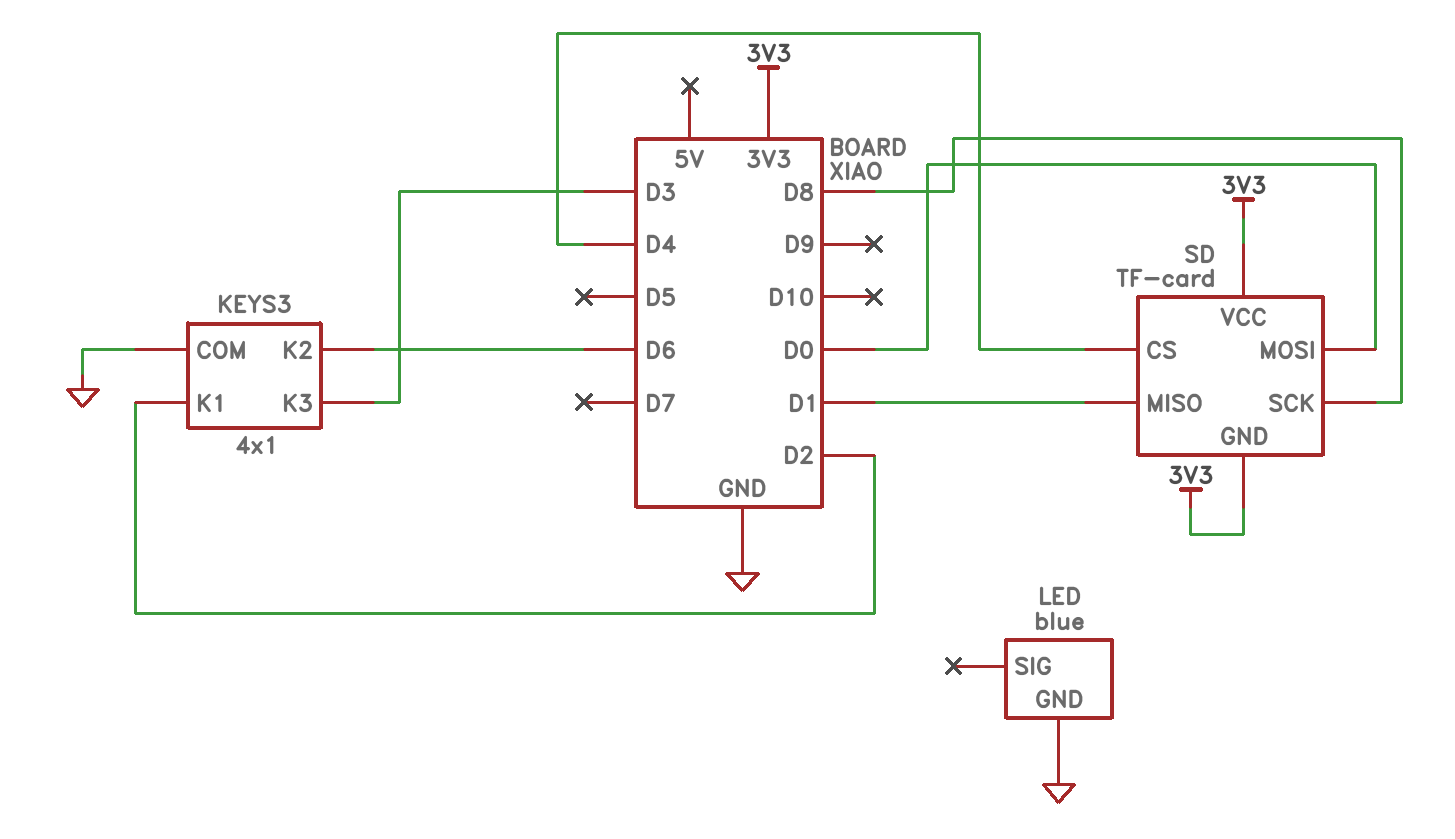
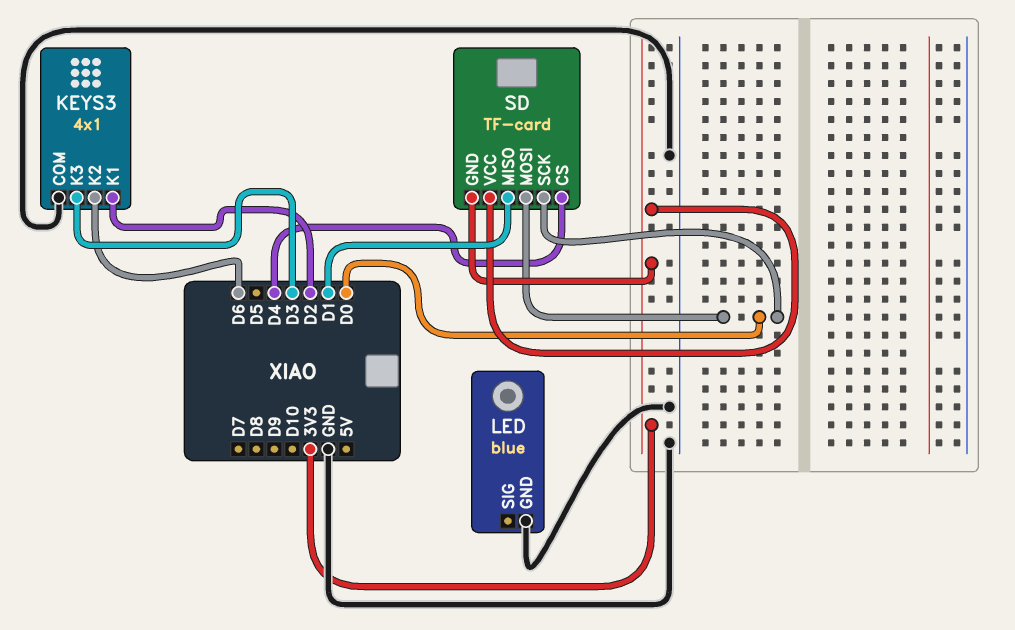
SD pin SCK: D8 -> D0

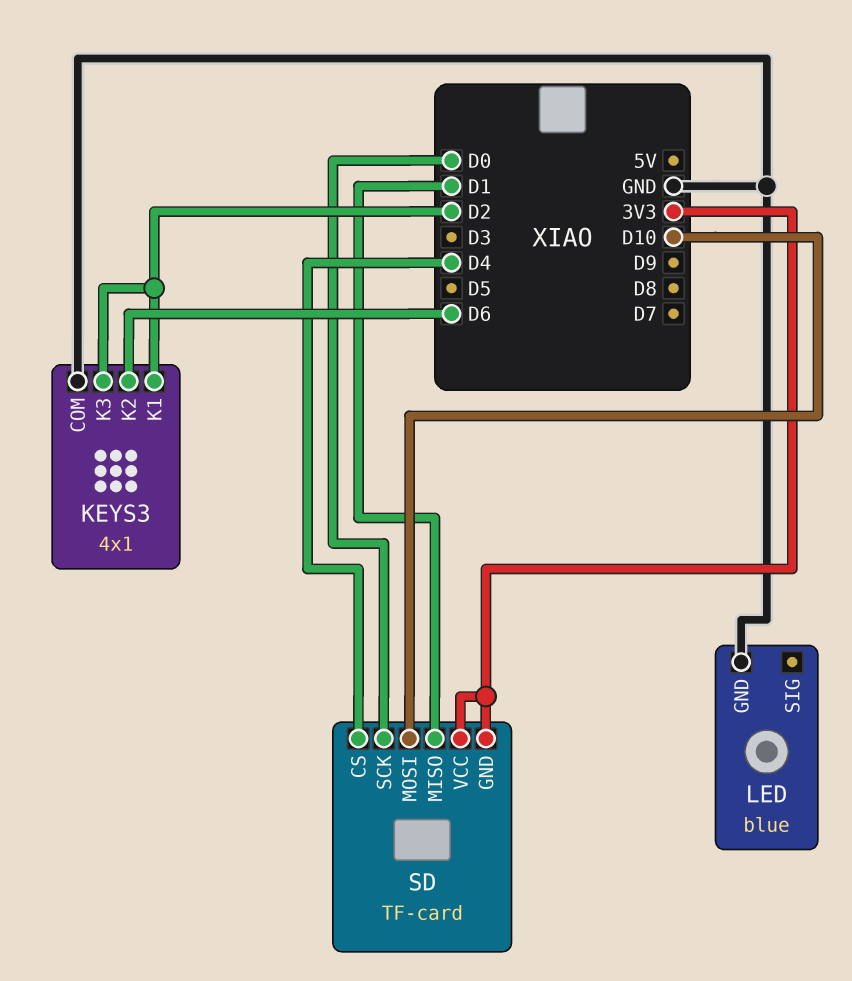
KEYS3 pin K3: D3 -> D2
SD pin MOSI: D0 -> D10

